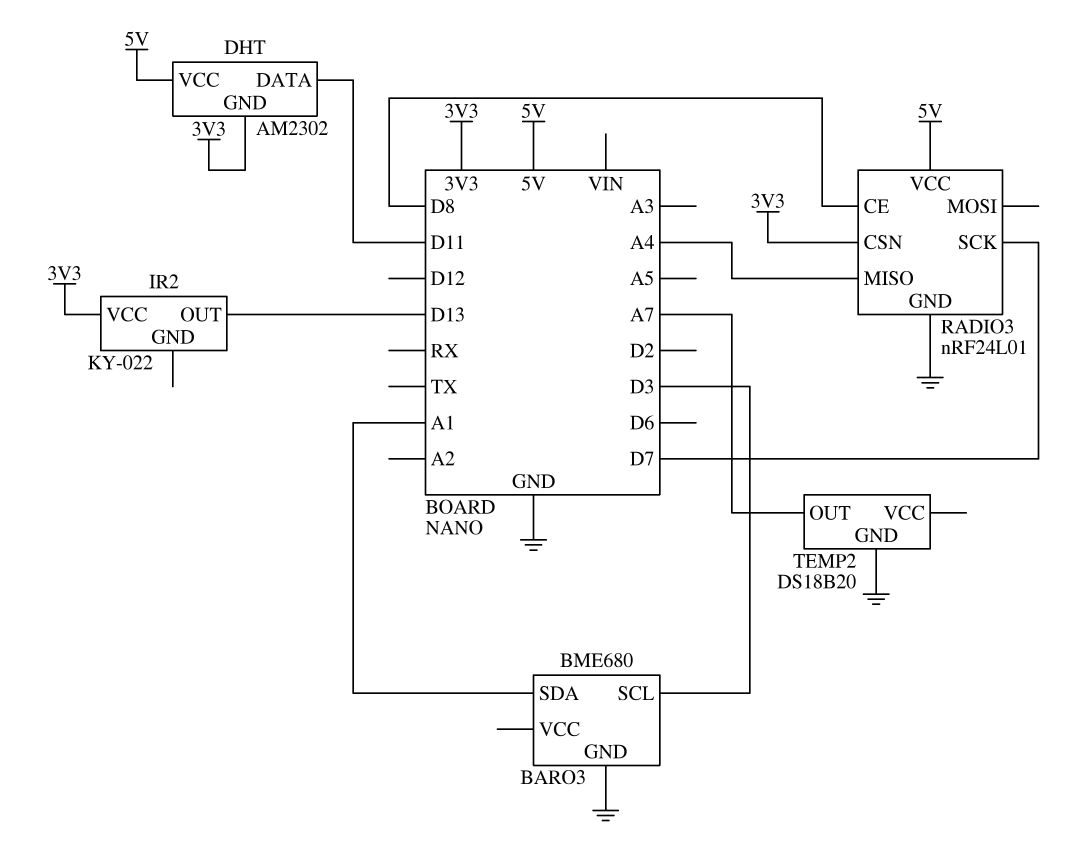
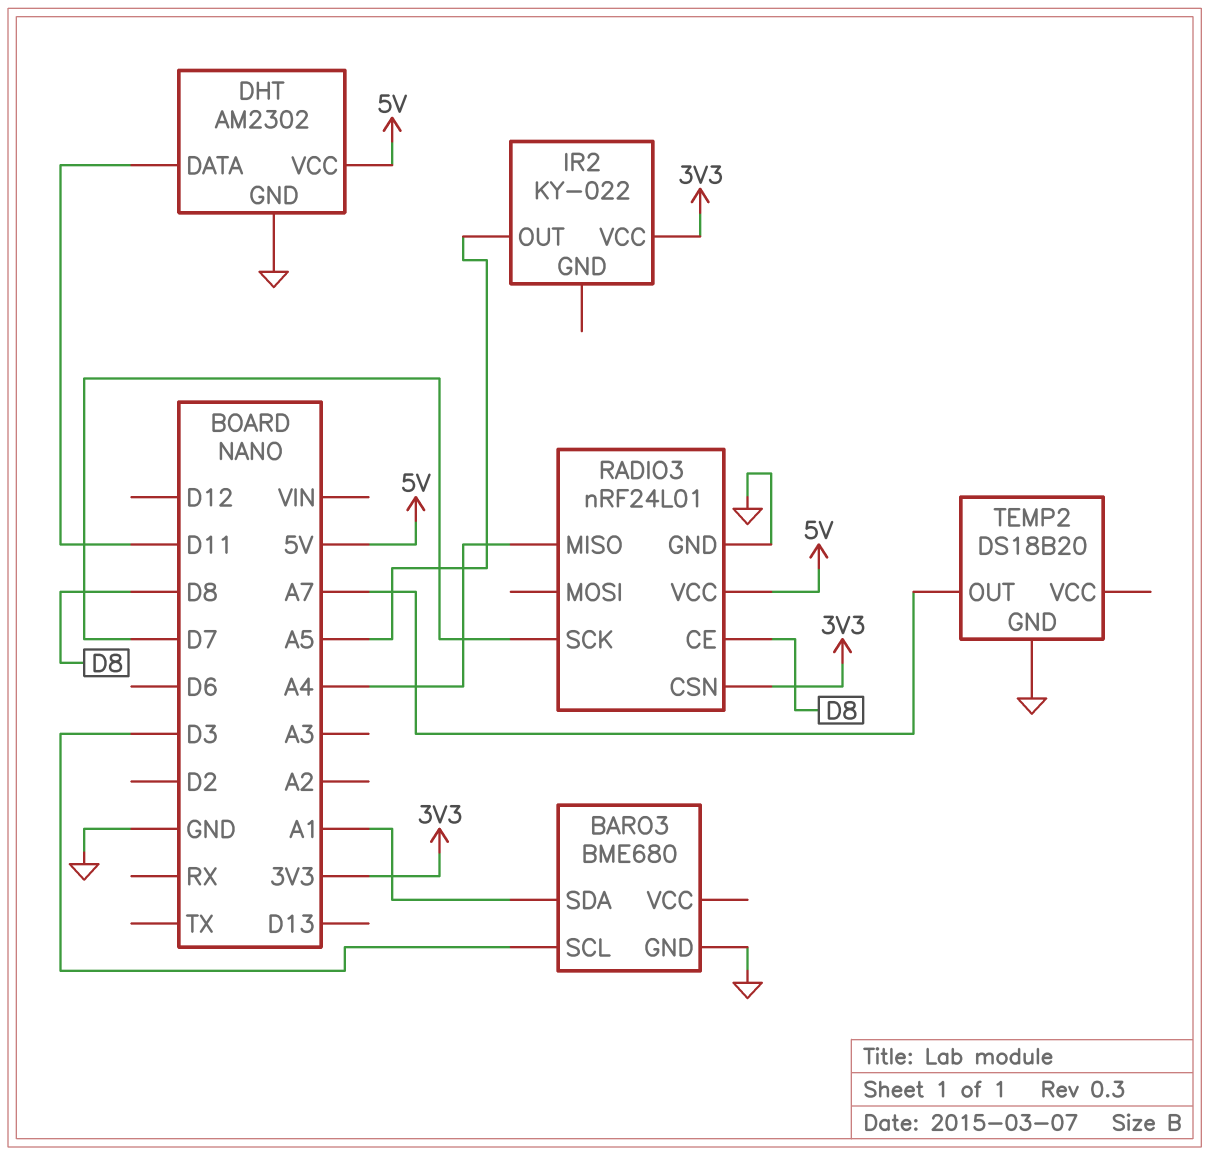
DHT pin GND: 3V3 -> GND
IR2 pin OUT: D13 -> A5

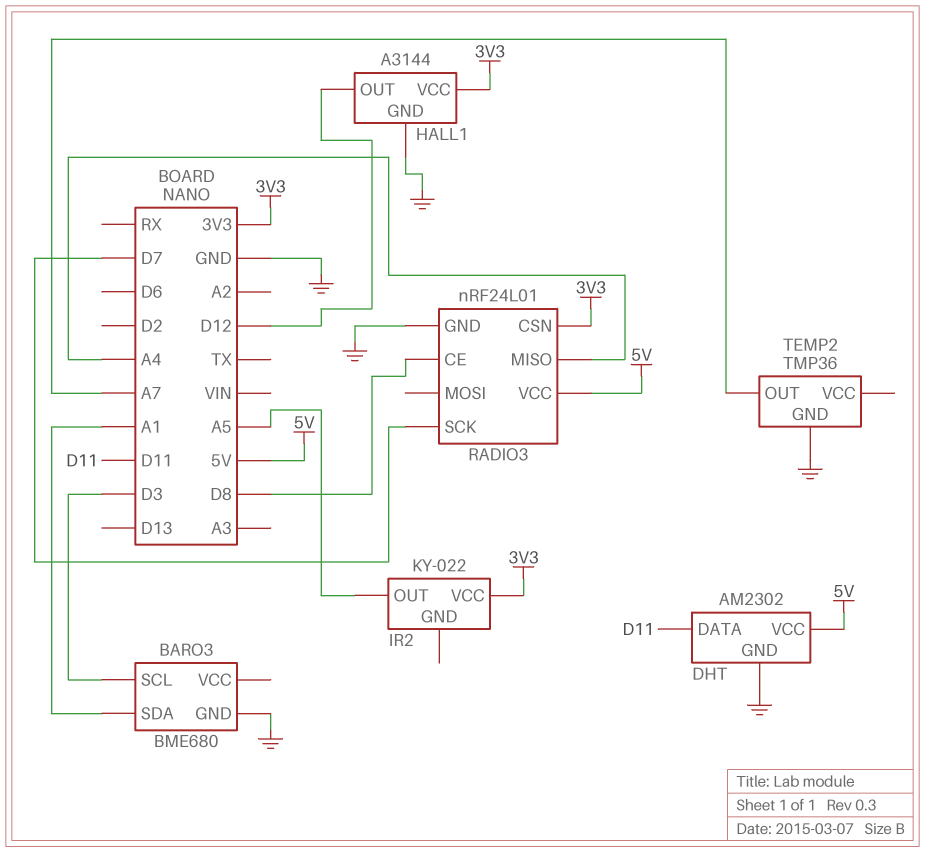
HALL1: none -> A3144
HALL1 pin GND: none -> GND
HALL1 pin OUT: none -> D12
HALL1 pin VCC: none -> 3V3
TEMP2: DS18B20 -> TMP36

